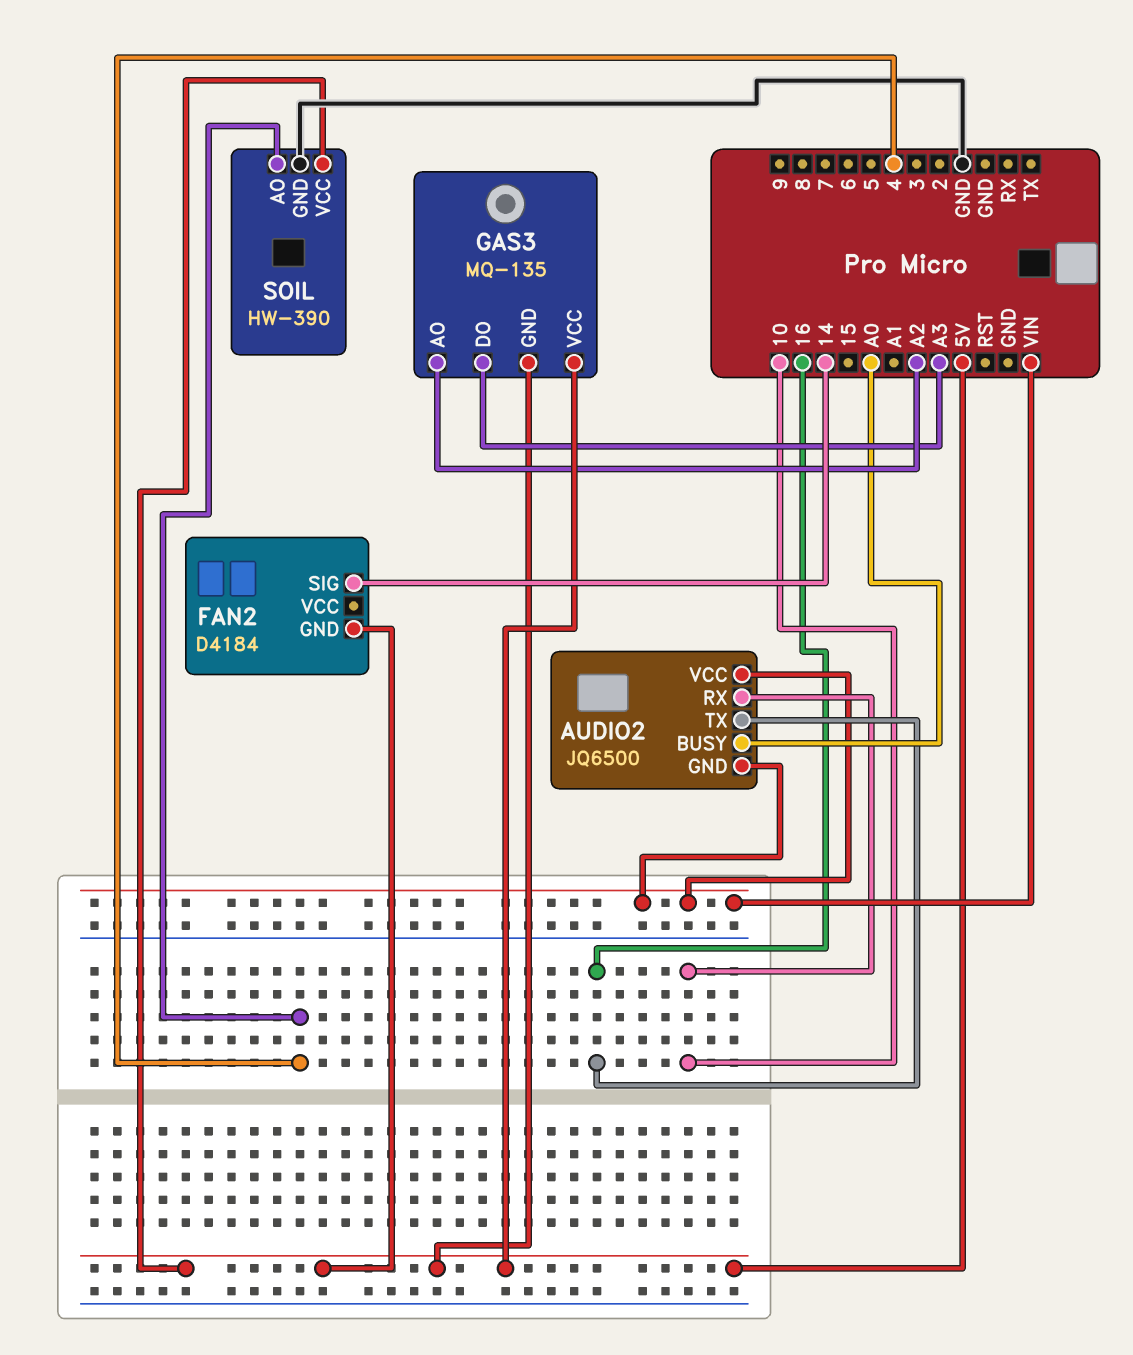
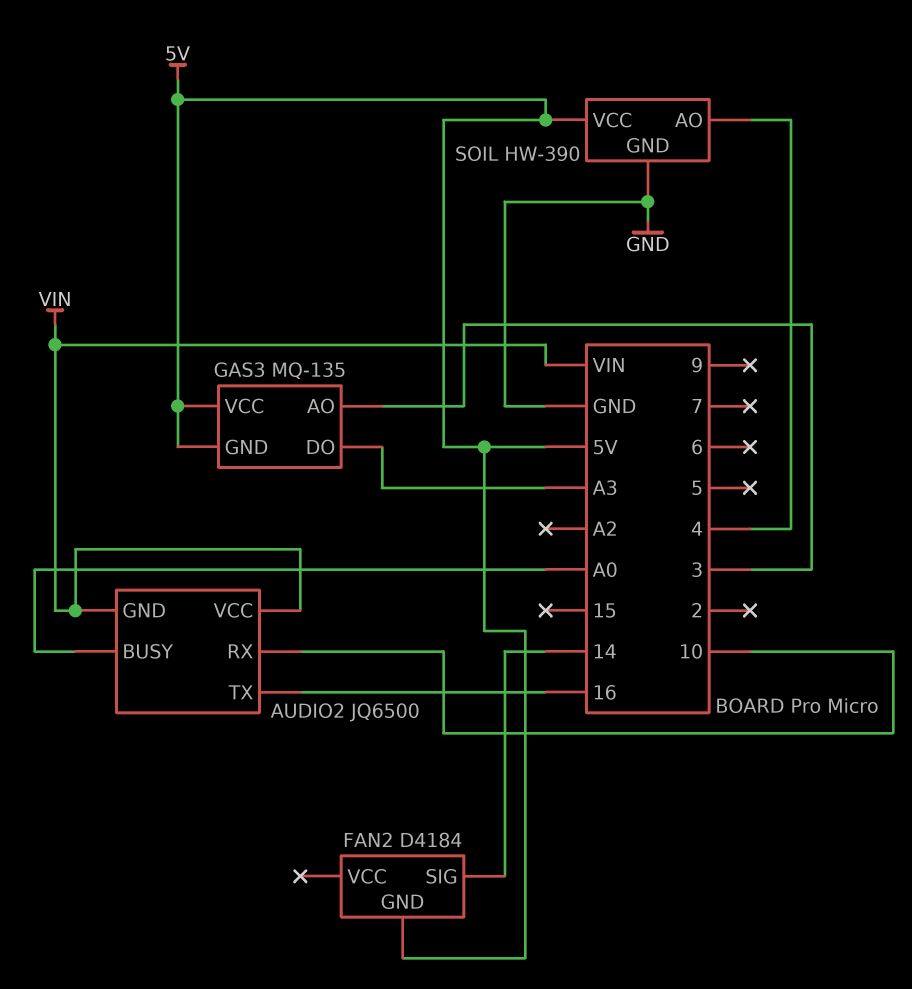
GAS3 pin AO: A2 -> 3

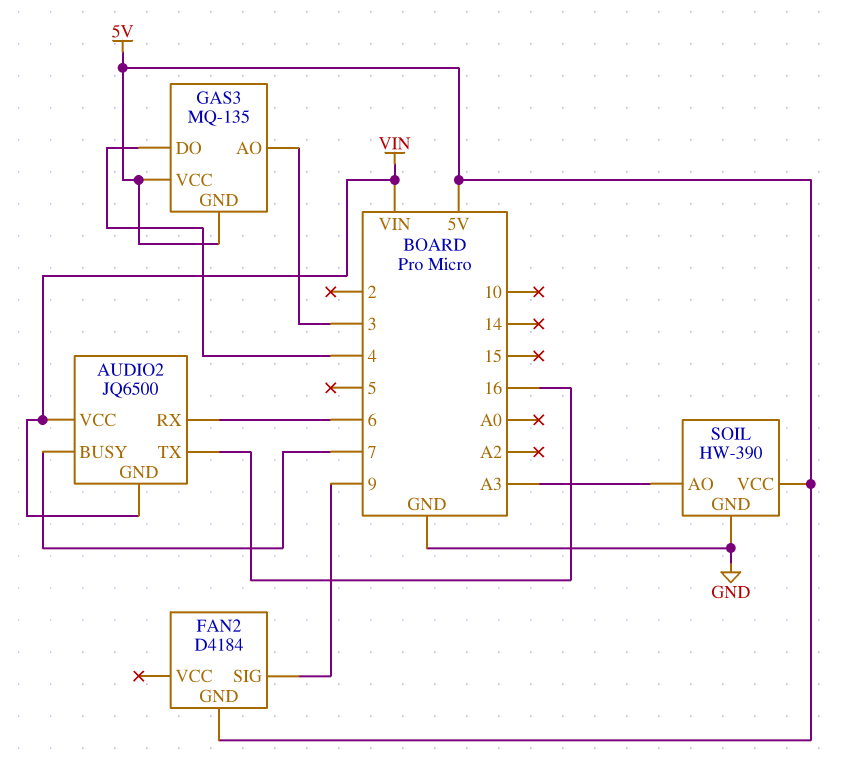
AUDIO2 pin BUSY: A0 -> 7
AUDIO2 pin RX: 10 -> 6
FAN2 pin SIG: 14 -> 9
GAS3 pin DO: A3 -> 4
SOIL pin AO: 4 -> A3

